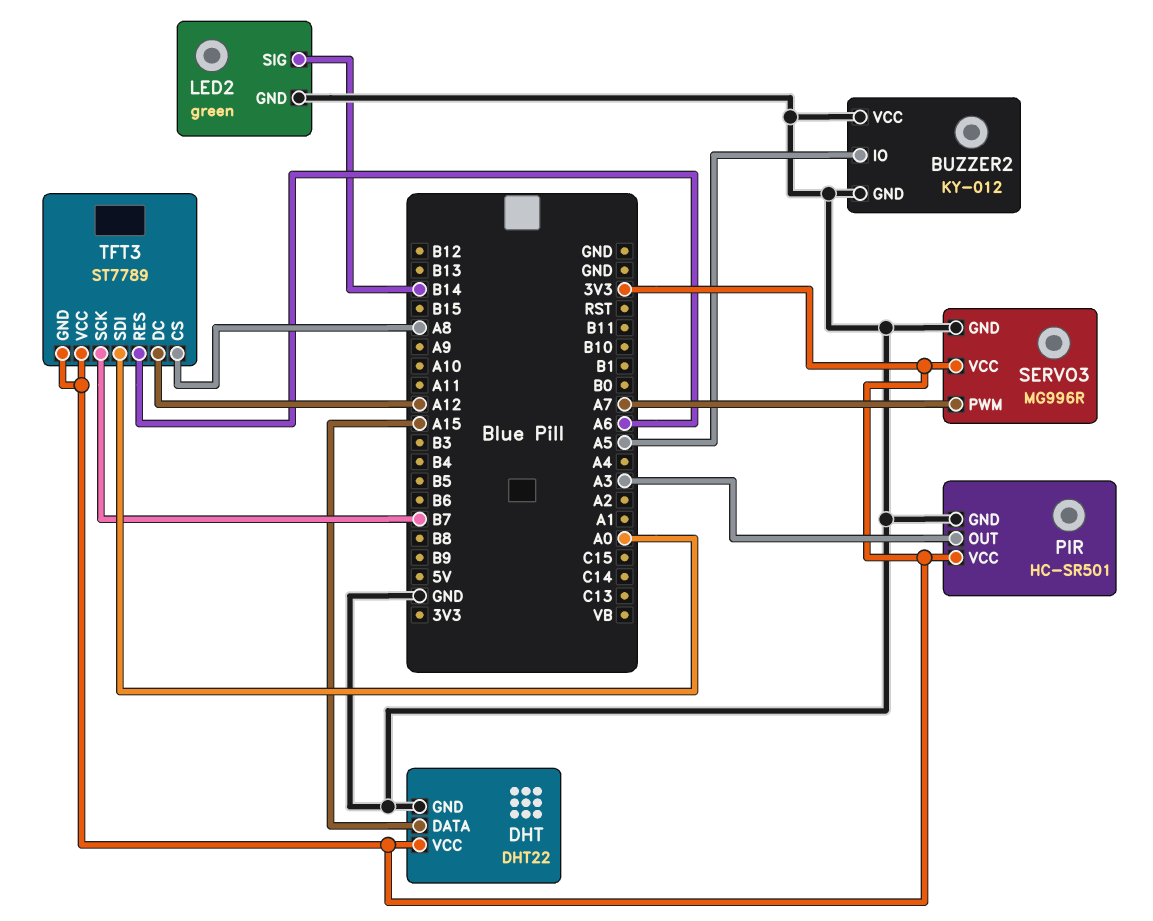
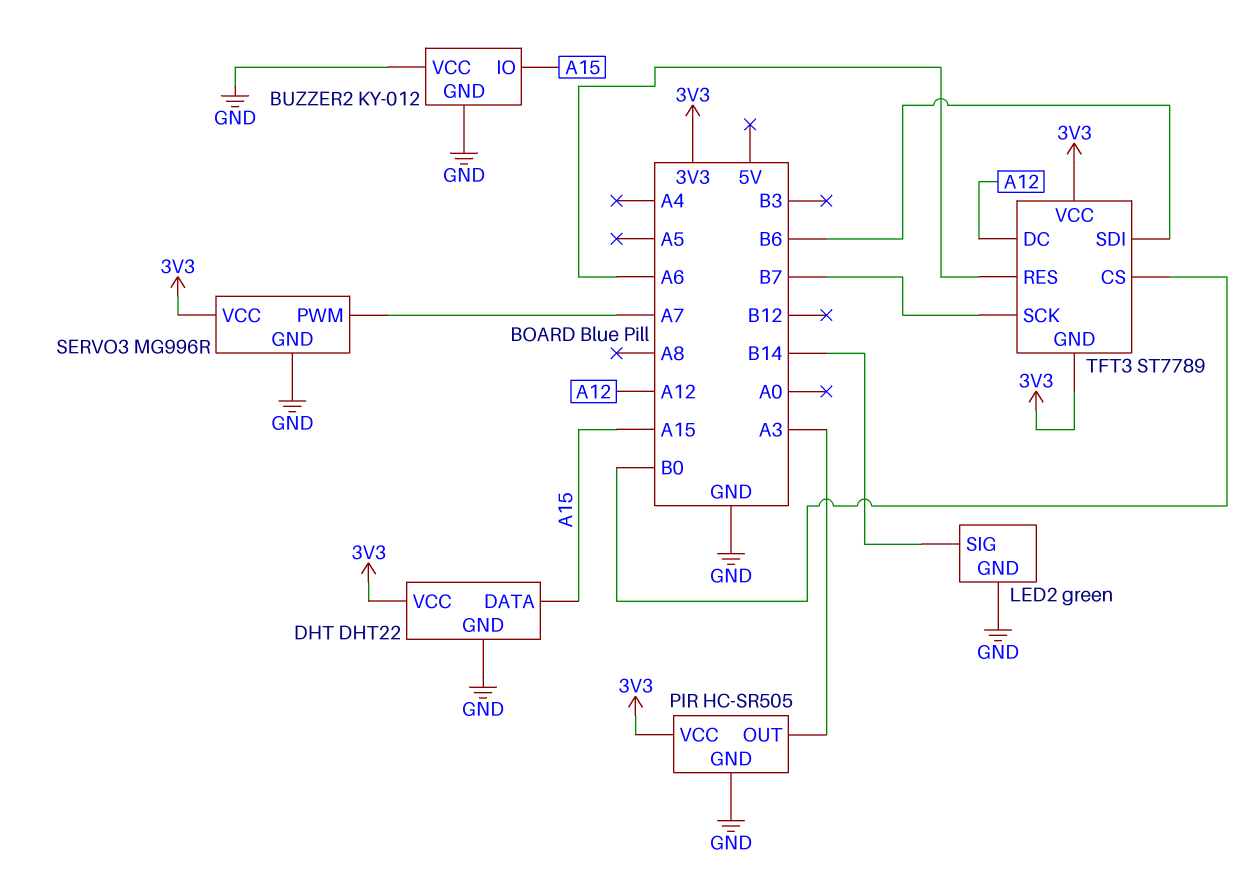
BUZZER2 pin IO: A5 -> A15
PIR: HC-SR501 -> HC-SR505
TFT3 pin CS: A8 -> B0
TFT3 pin SDI: A0 -> B6

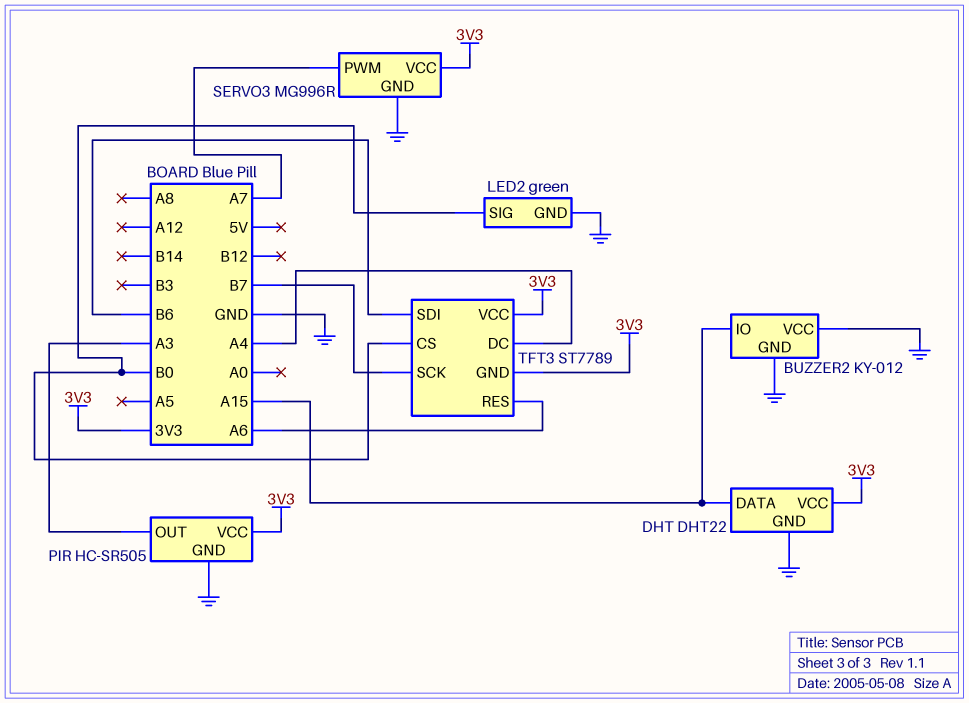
LED2 pin SIG: B14 -> B0
TFT3 pin DC: A12 -> A4

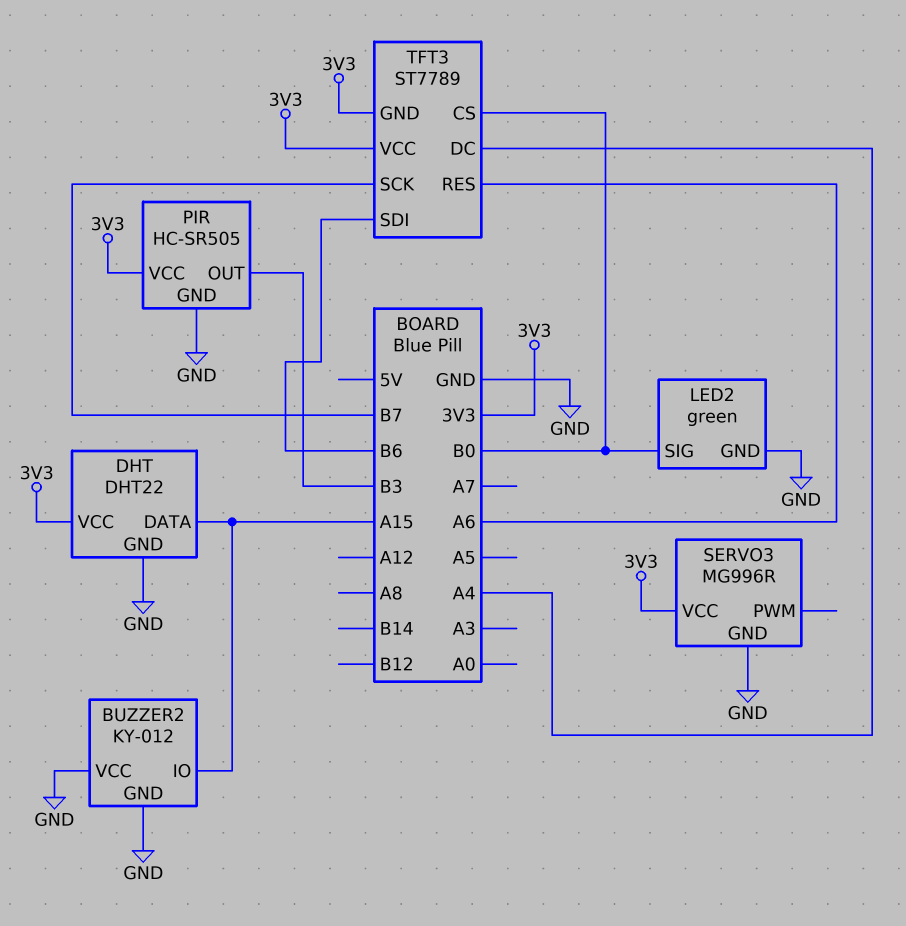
PIR pin OUT: A3 -> B3
SERVO3 pin PWM: A7 -> none

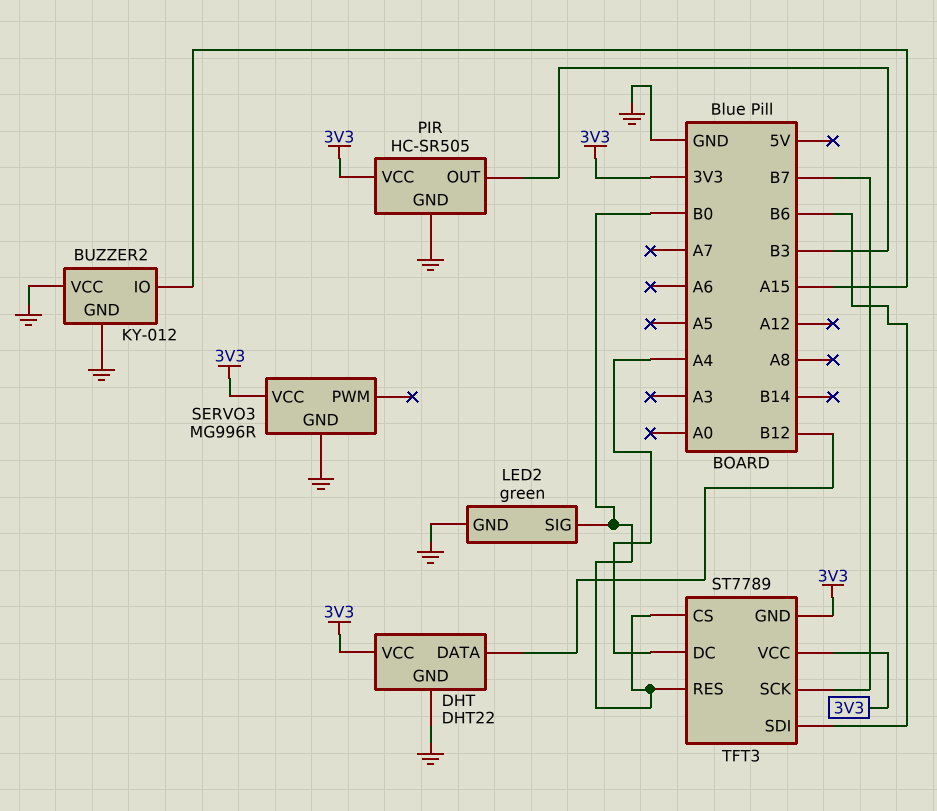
DHT pin DATA: A15 -> B12
TFT3 pin RES: A6 -> B0

